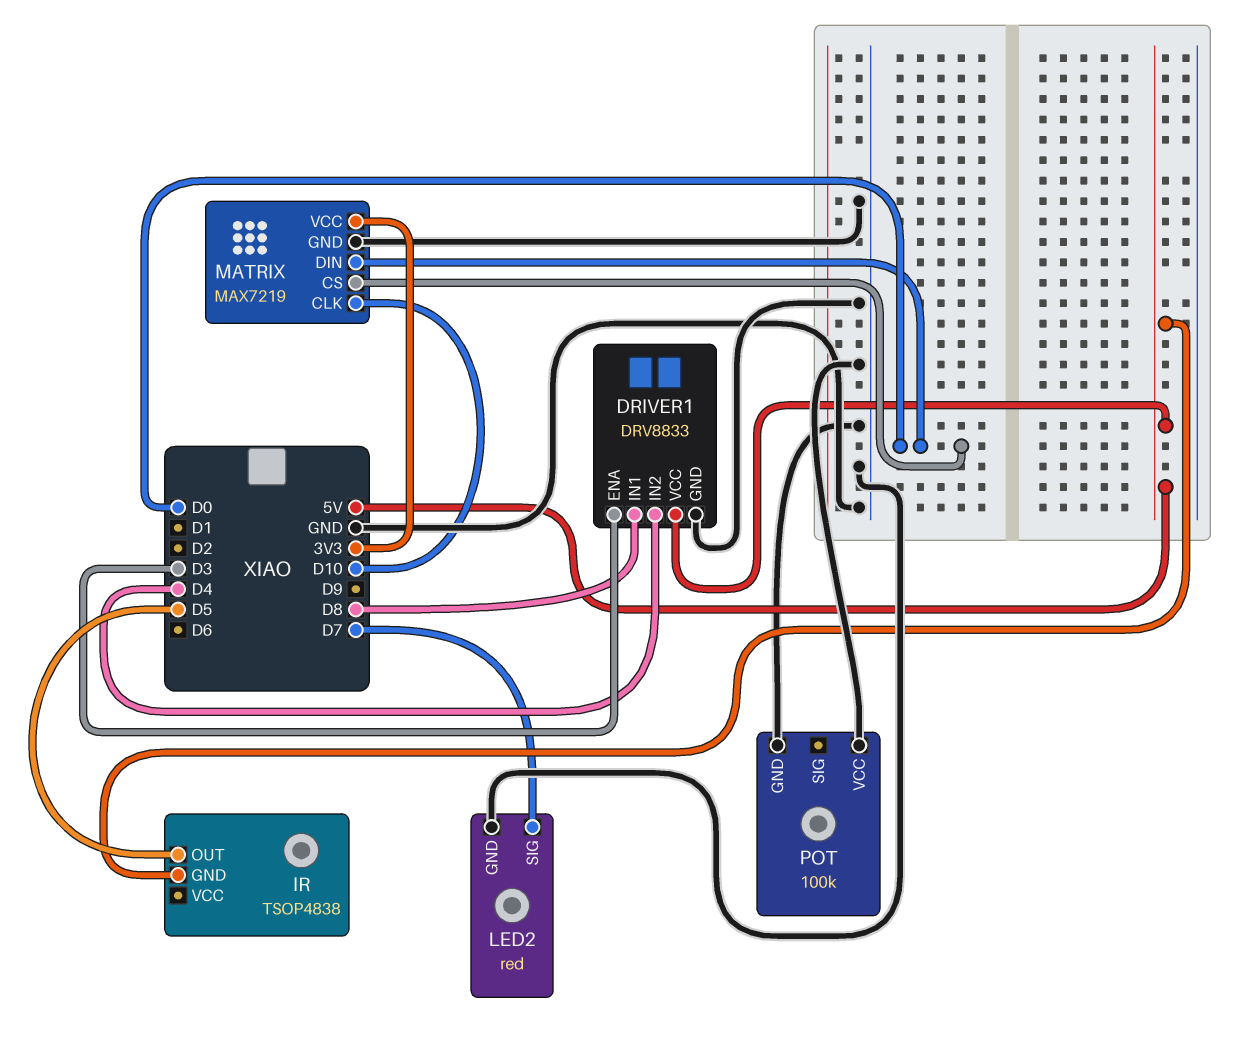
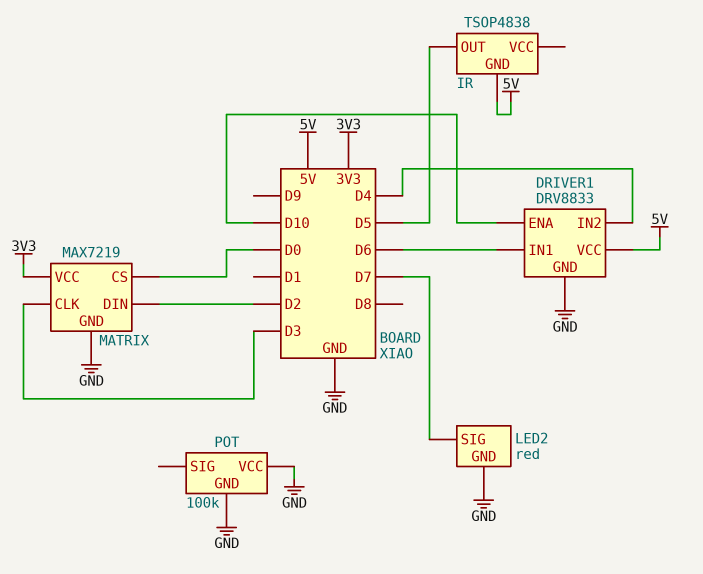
DRIVER1 pin ENA: D3 -> D10
DRIVER1 pin IN1: D8 -> D6
MATRIX pin CLK: D10 -> D3
MATRIX pin DIN: D0 -> D2

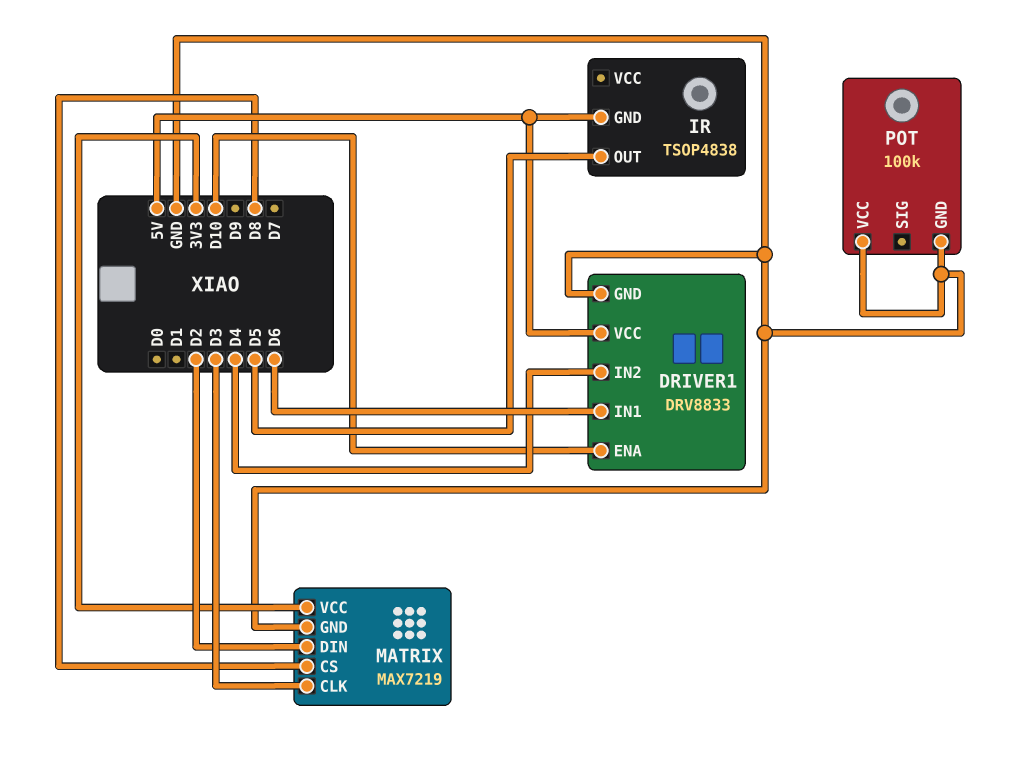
LED2: red -> none
LED2 pin GND: GND -> none
LED2 pin SIG: D7 -> none
MATRIX pin CS: D0 -> D8

